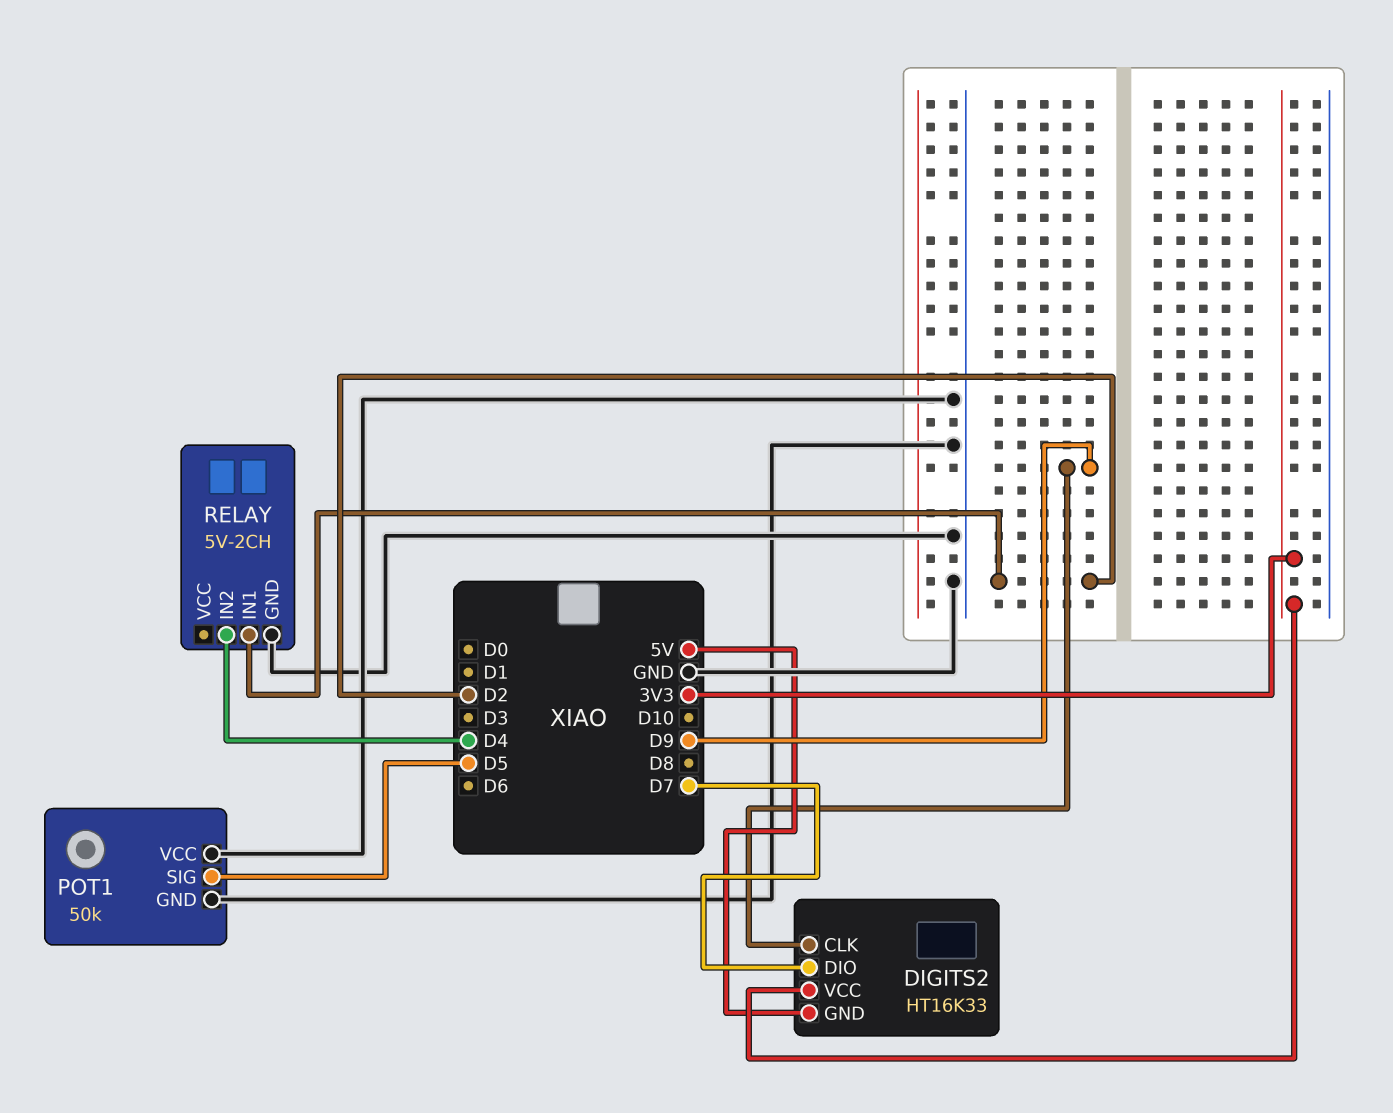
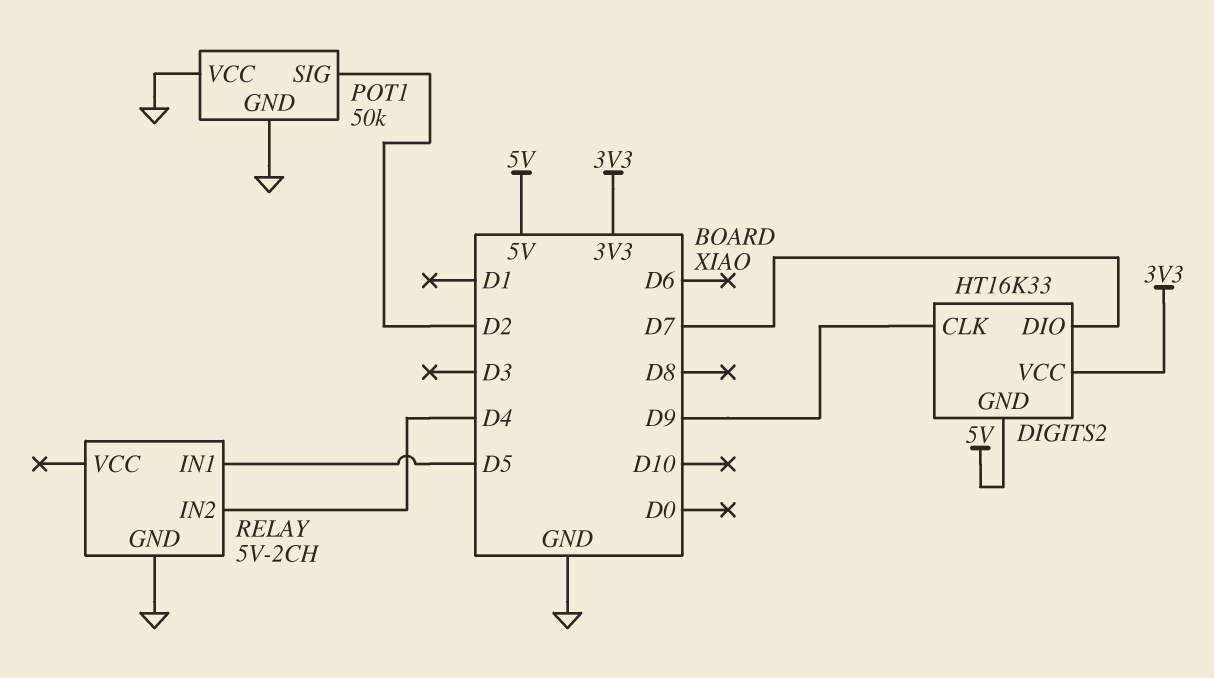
POT1 pin SIG: D5 -> D2
RELAY pin IN1: D2 -> D5

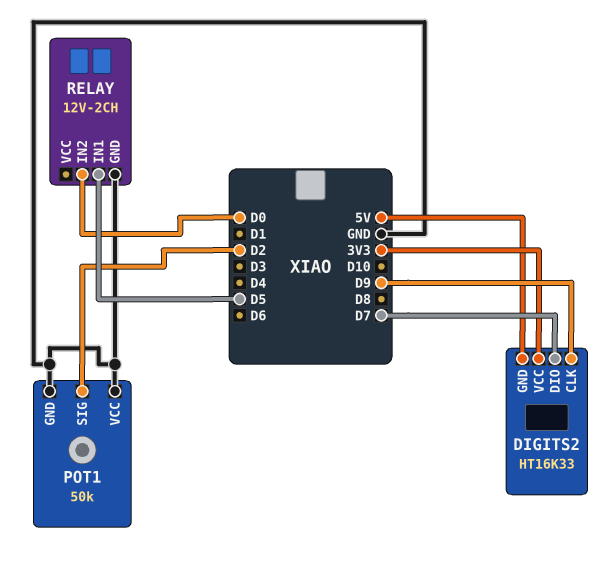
RELAY: 5V-2CH -> 12V-2CH
RELAY pin IN2: D4 -> D0

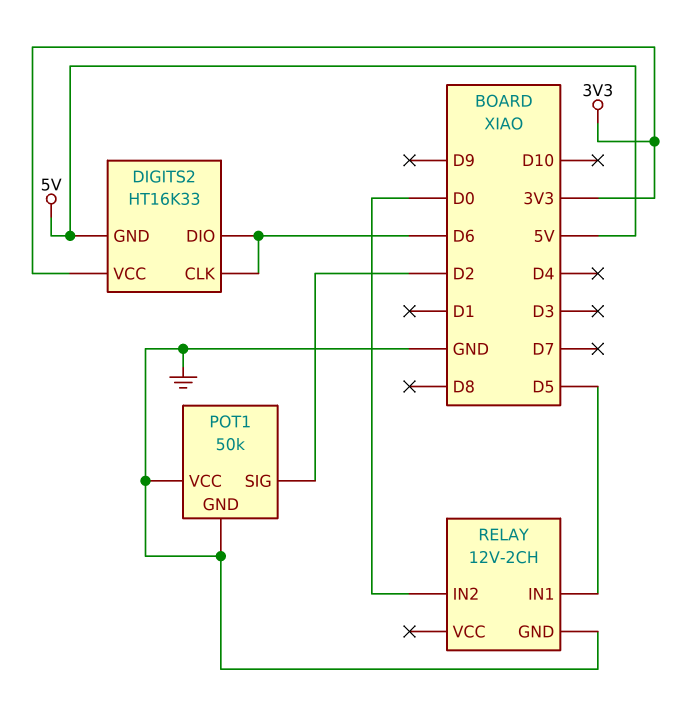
DIGITS2 pin CLK: D9 -> D6
DIGITS2 pin DIO: D7 -> D6

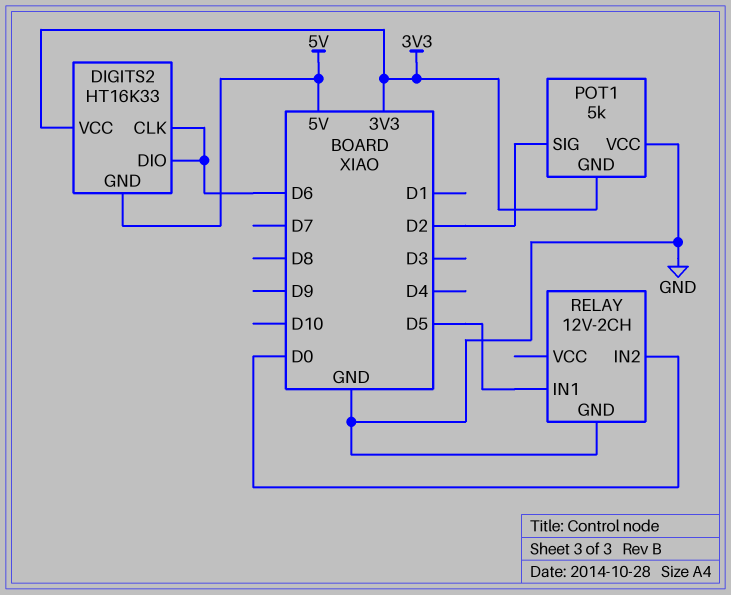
POT1: 50k -> 5k
POT1 pin GND: GND -> 3V3

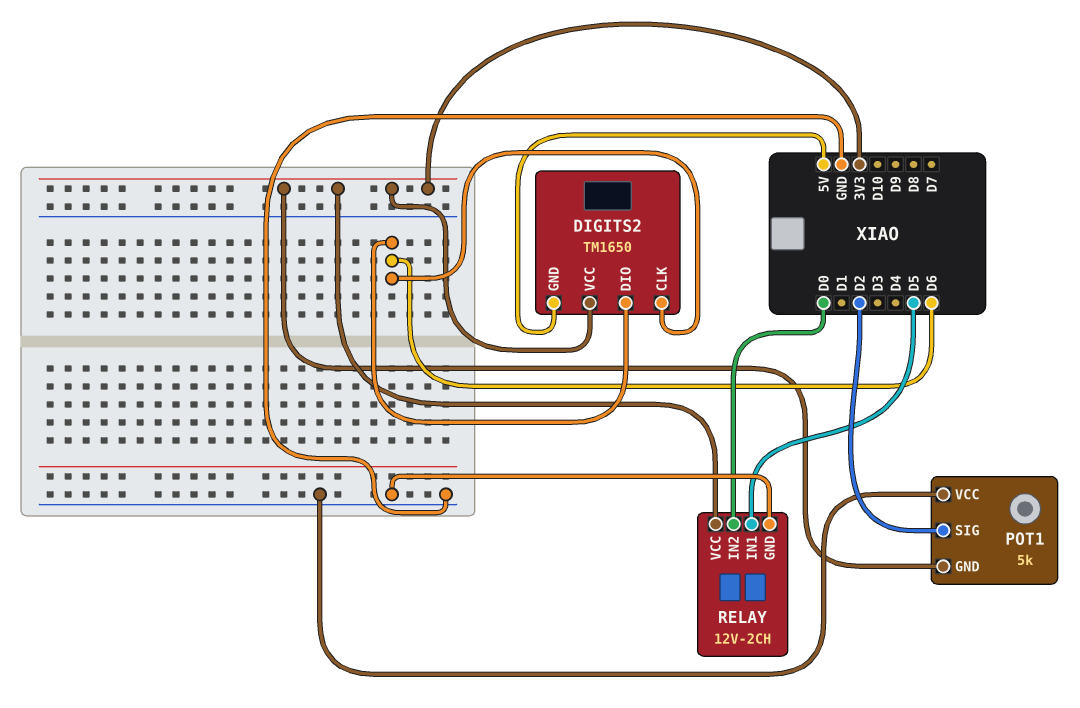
DIGITS2: HT16K33 -> TM1650
RELAY pin VCC: none -> 3V3

